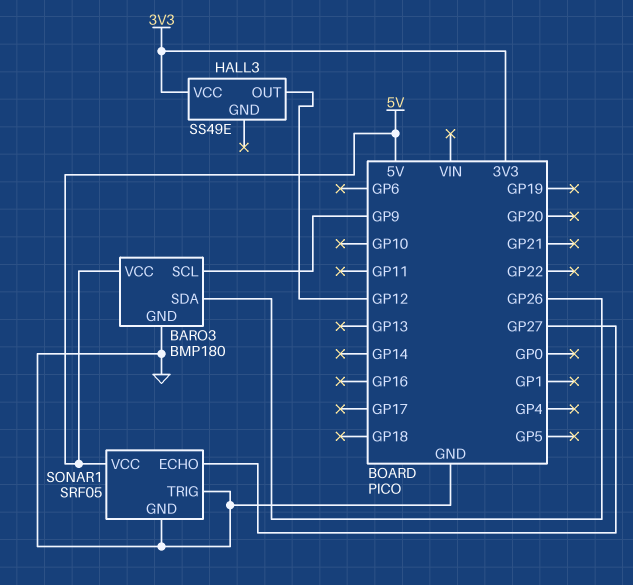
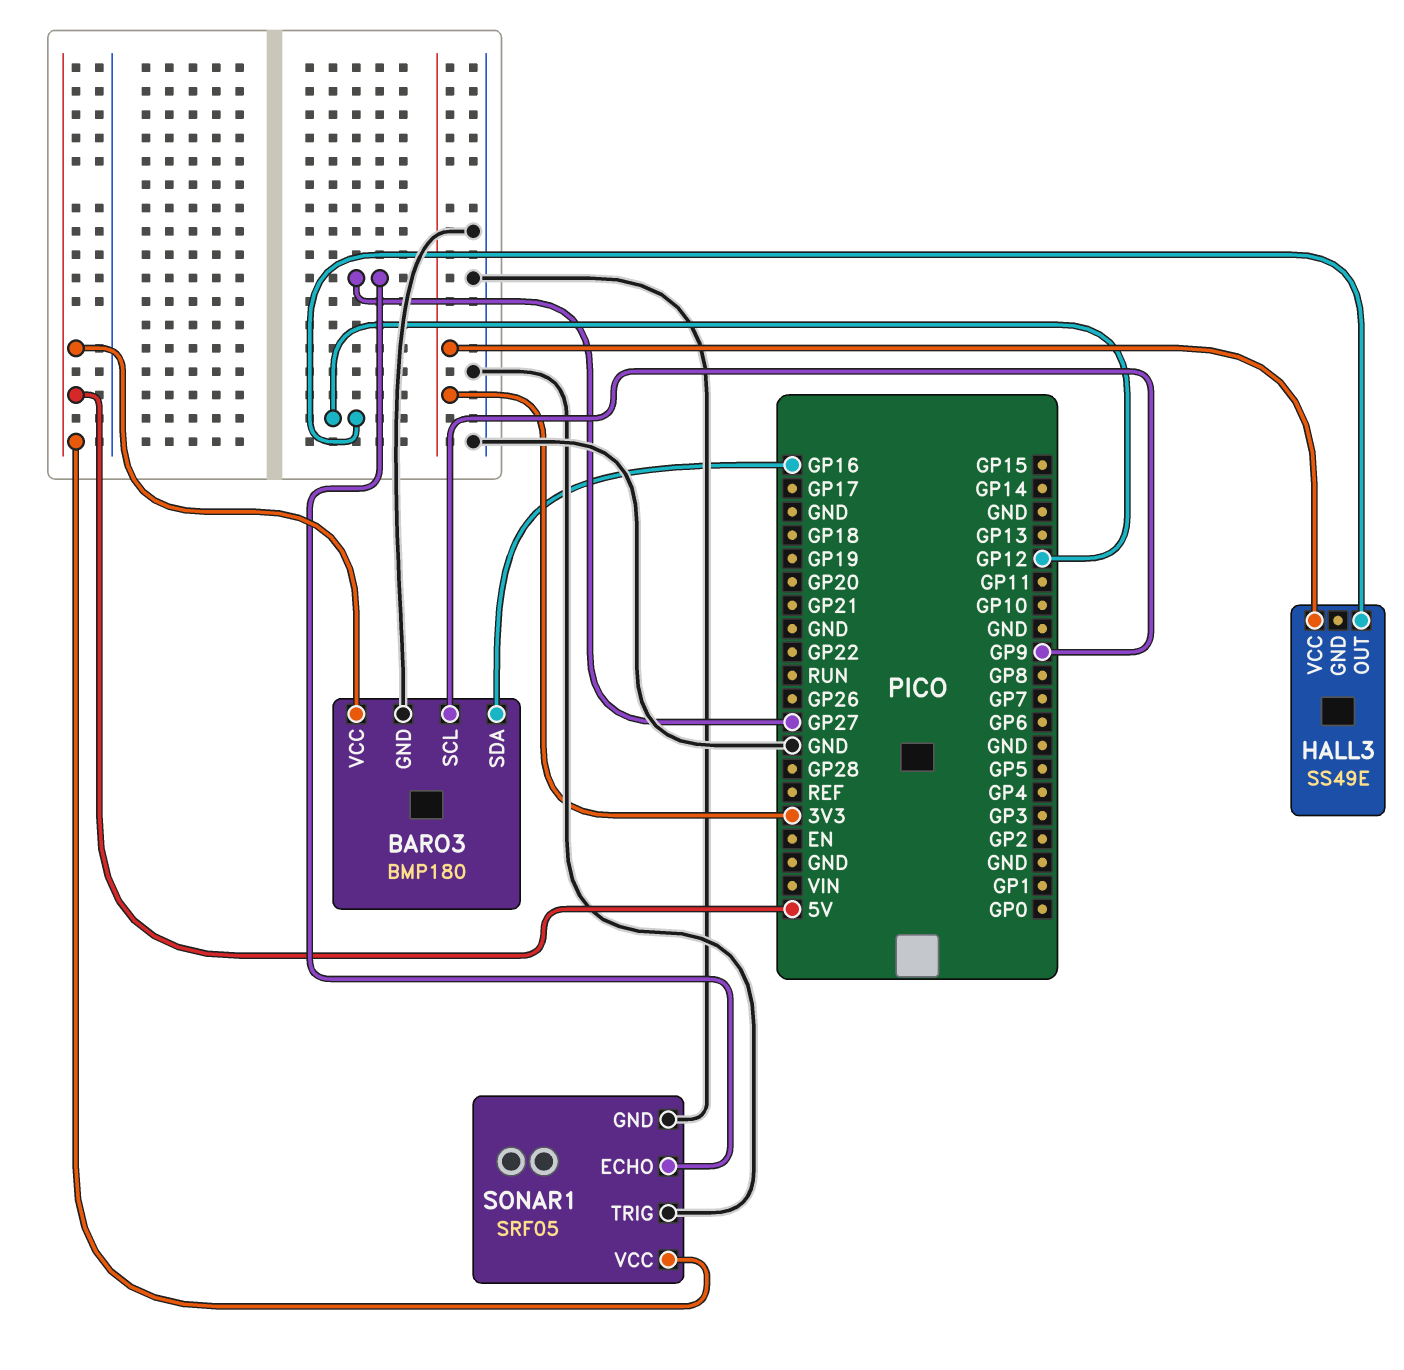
BARO3 pin SDA: GP26 -> GP16

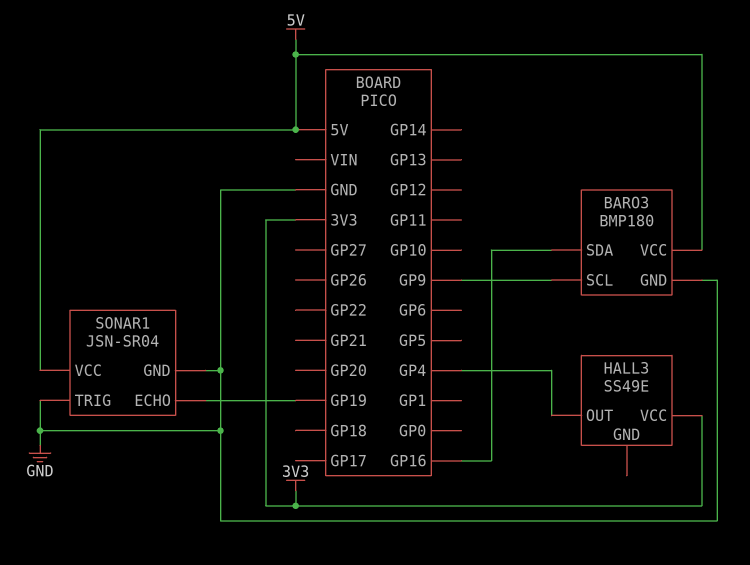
HALL3 pin OUT: GP12 -> GP4
SONAR1: SRF05 -> JSN-SR04
SONAR1 pin ECHO: GP27 -> GP19

